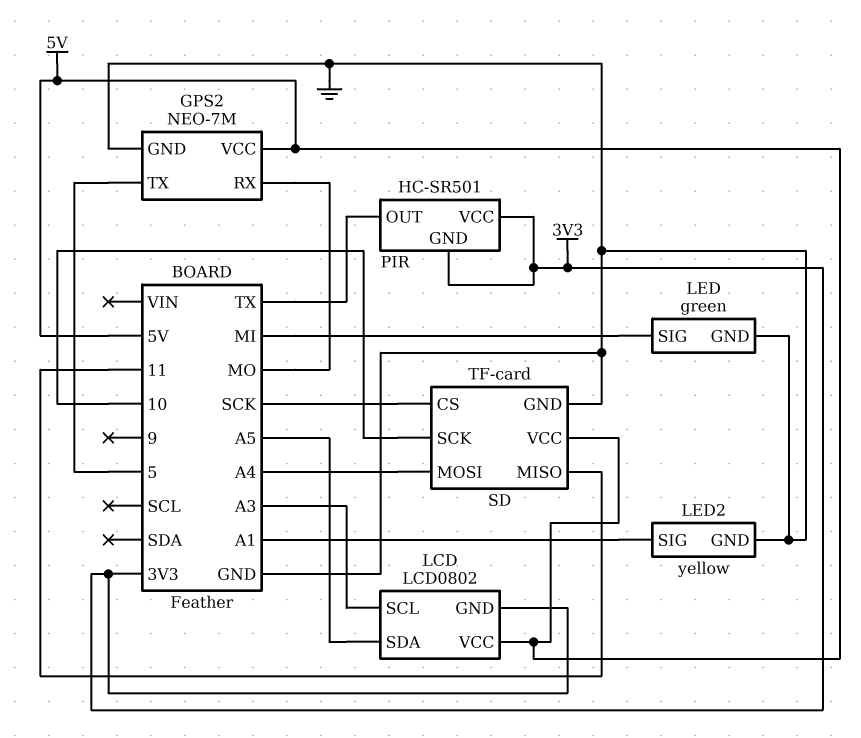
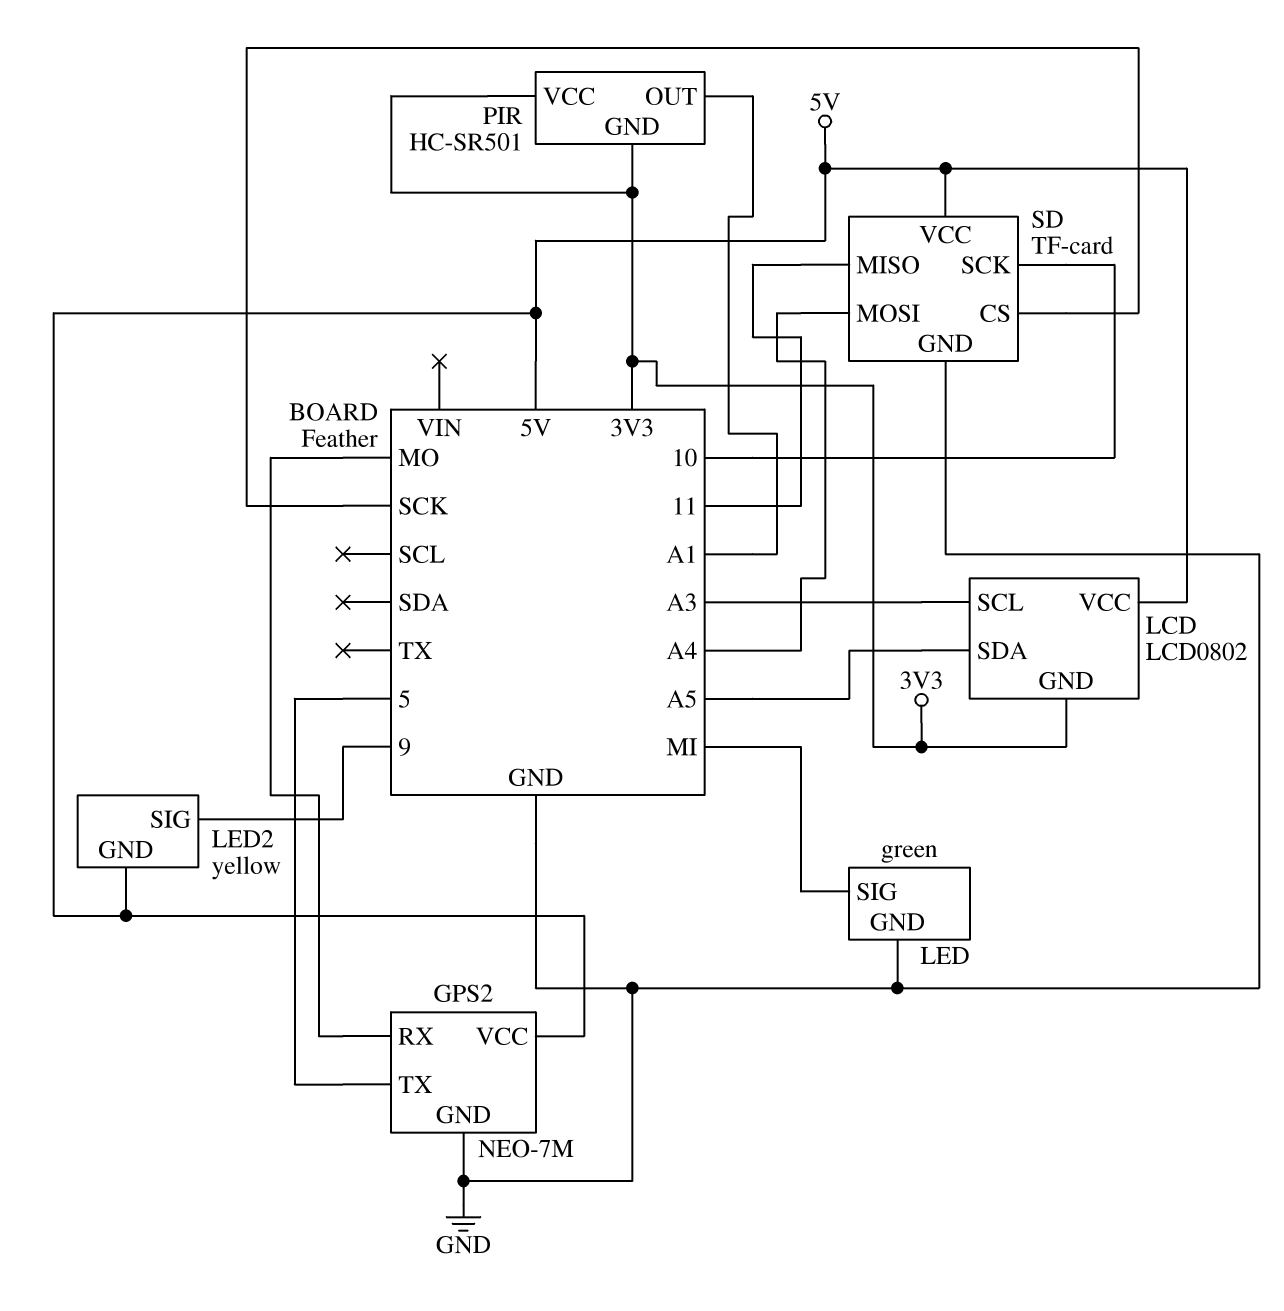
LED2 pin GND: GND -> 5V
LED2 pin SIG: A1 -> 9
PIR pin OUT: TX -> A1

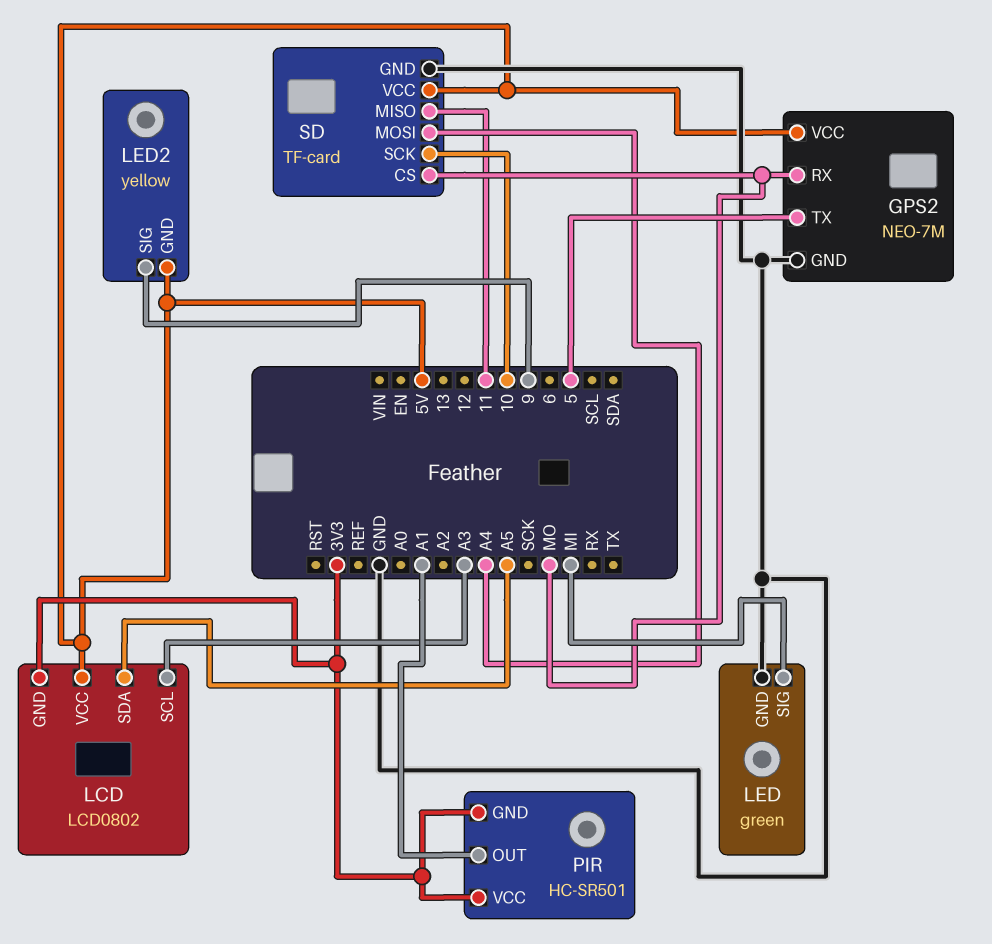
SD pin CS: SCK -> MO

